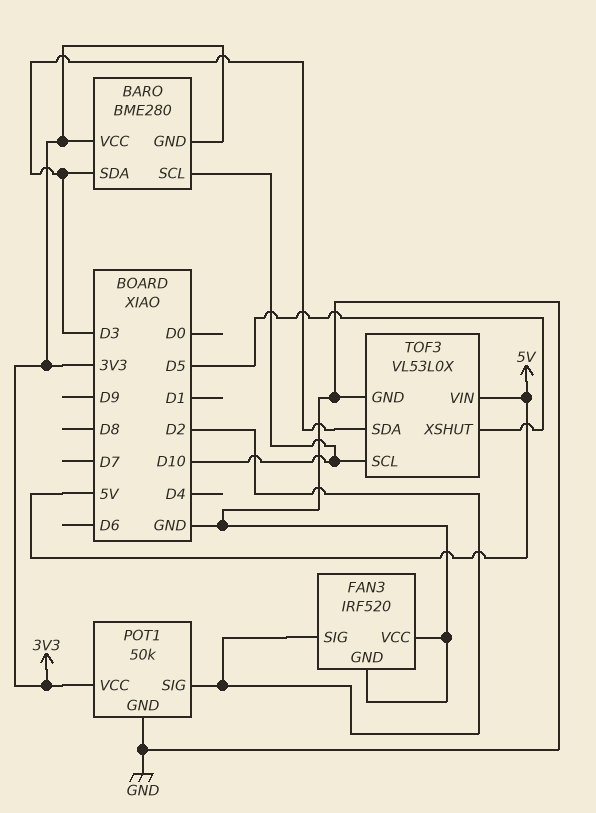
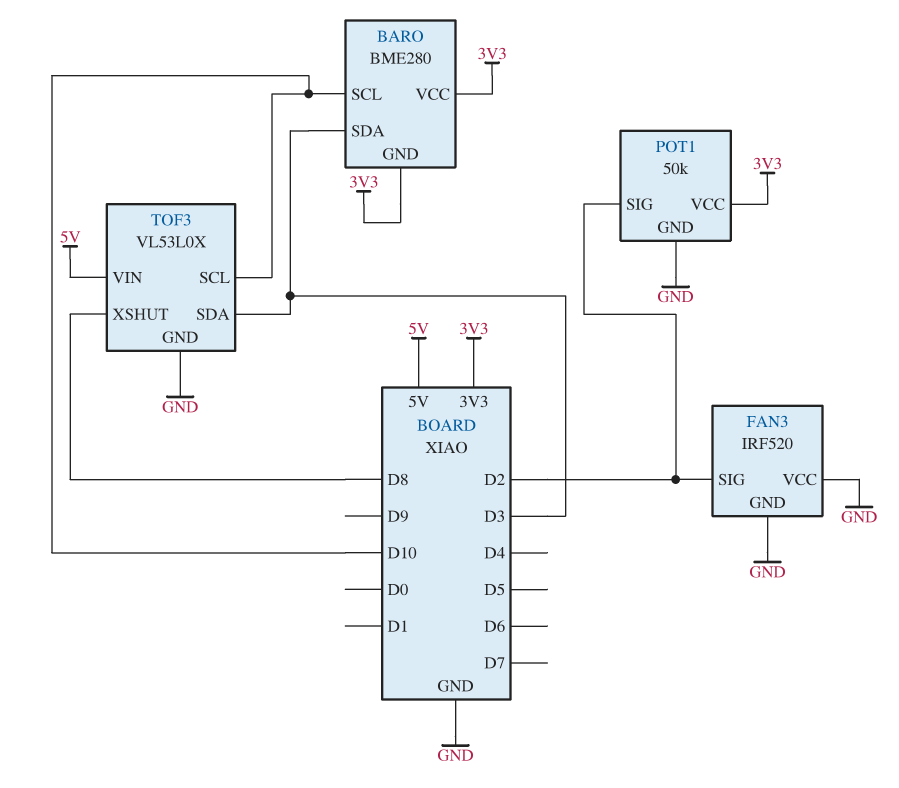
TOF3 pin XSHUT: D5 -> D8

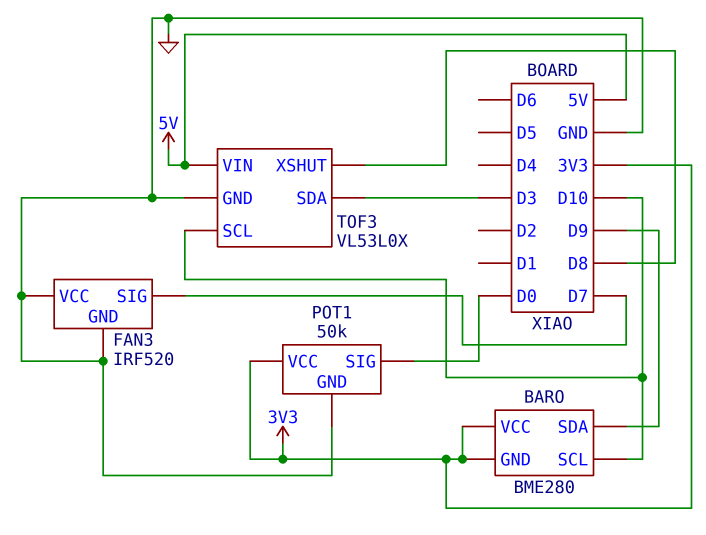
BARO pin SDA: D3 -> D9
FAN3 pin SIG: D2 -> D7
POT1 pin SIG: D2 -> D0

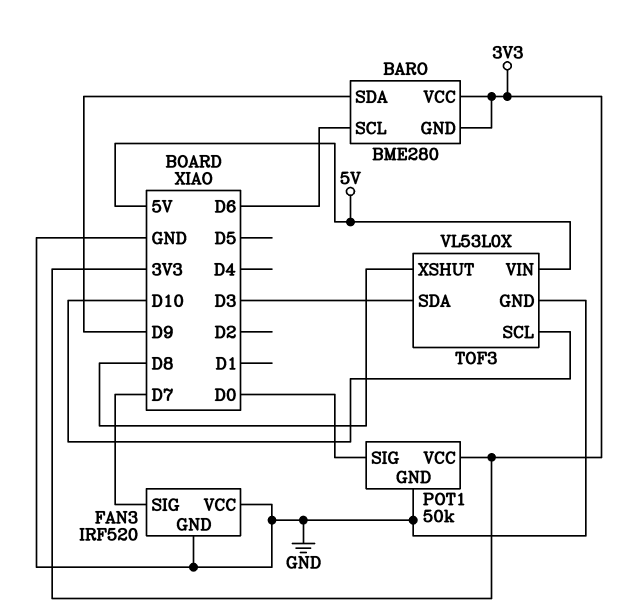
BARO pin SCL: D10 -> D6

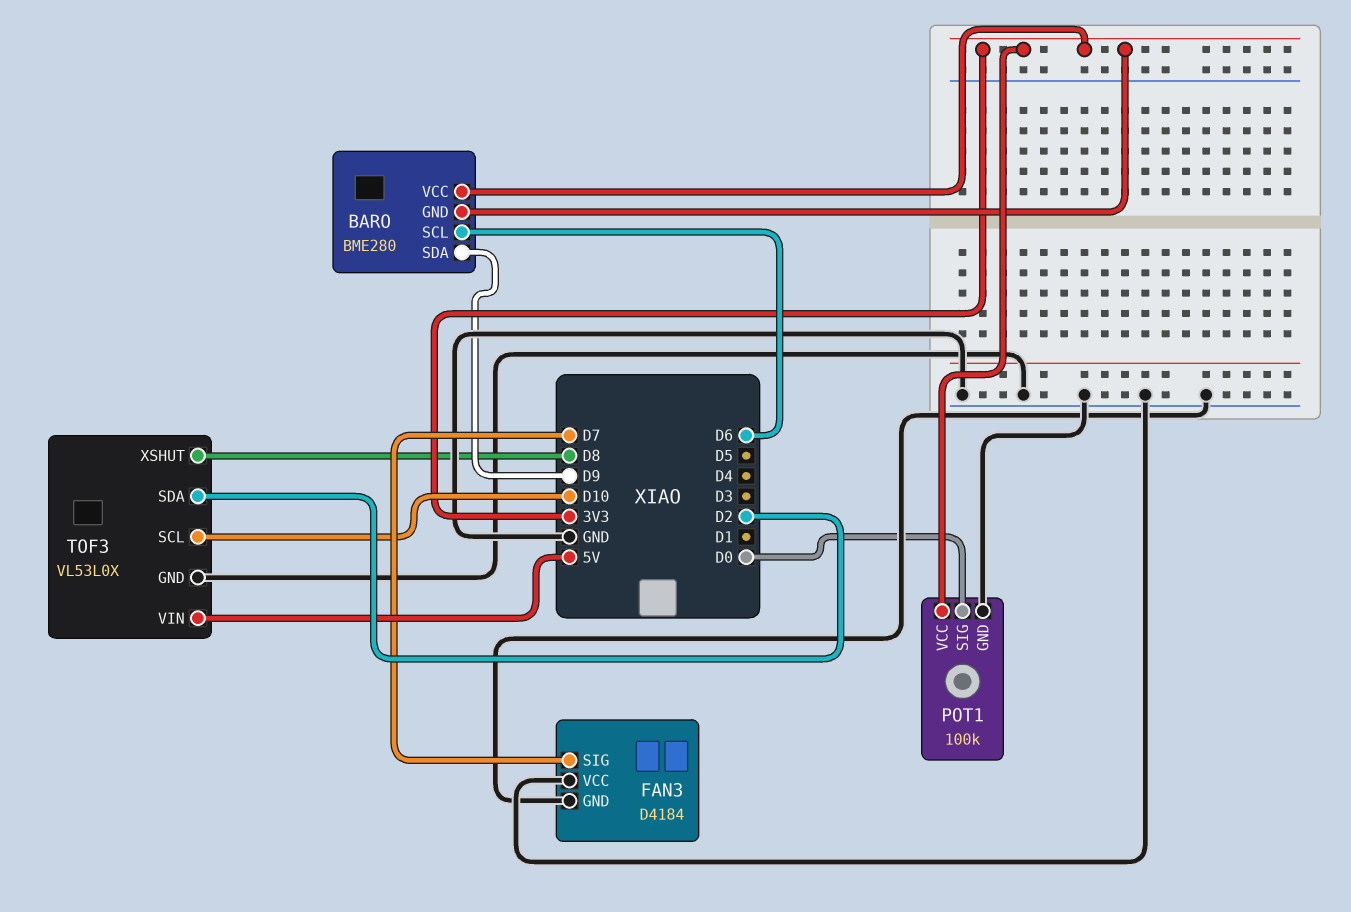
FAN3: IRF520 -> D4184
POT1: 50k -> 100k
TOF3 pin SDA: D3 -> D2

